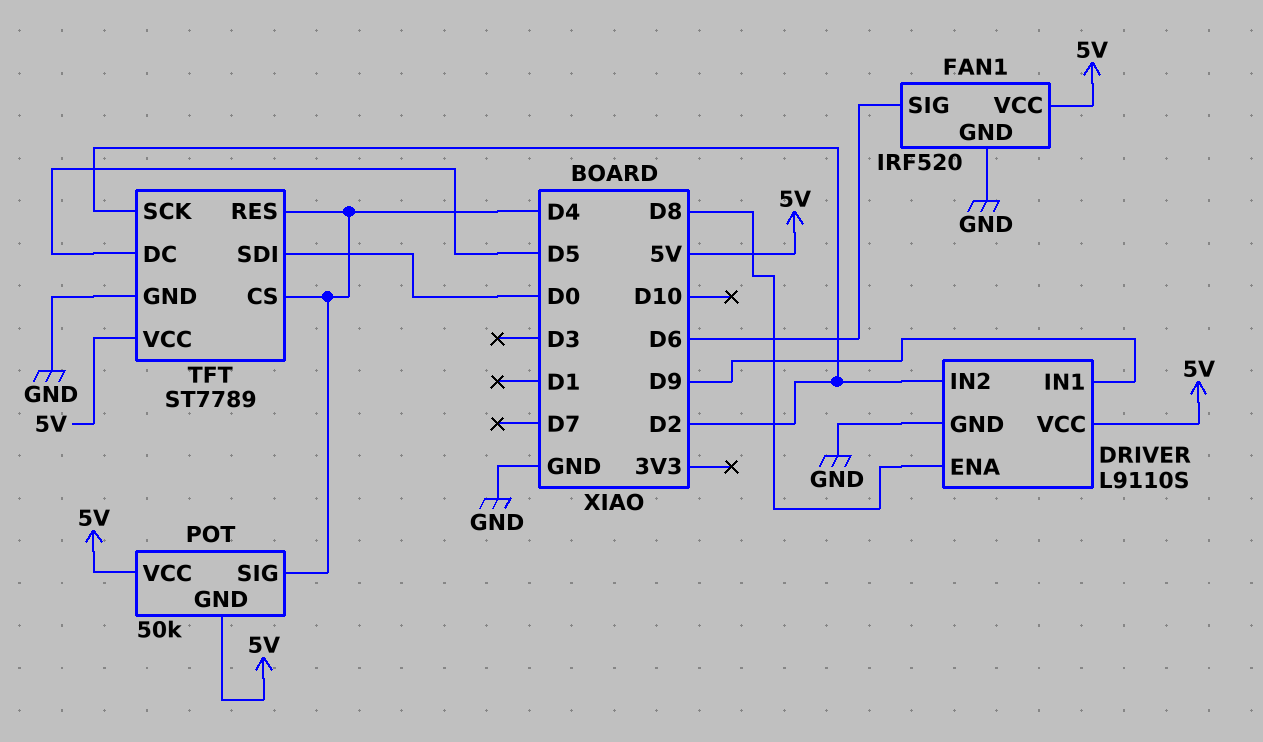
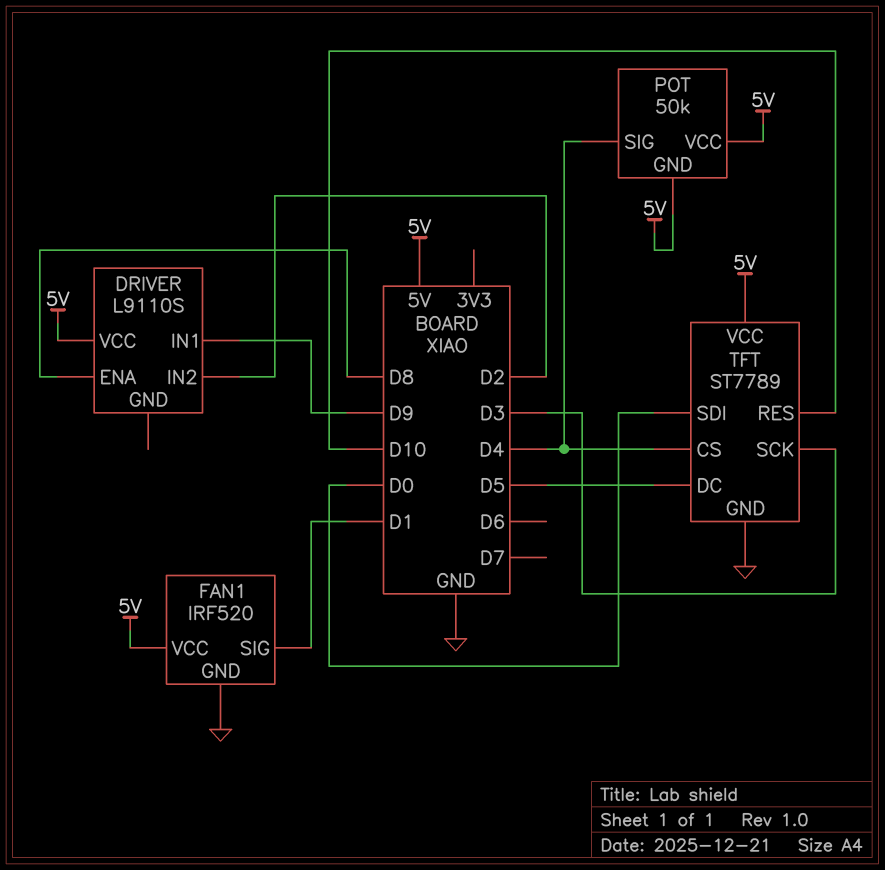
DRIVER pin GND: GND -> none
FAN1 pin SIG: D6 -> D1
TFT pin RES: D4 -> D10
TFT pin SCK: D2 -> D3

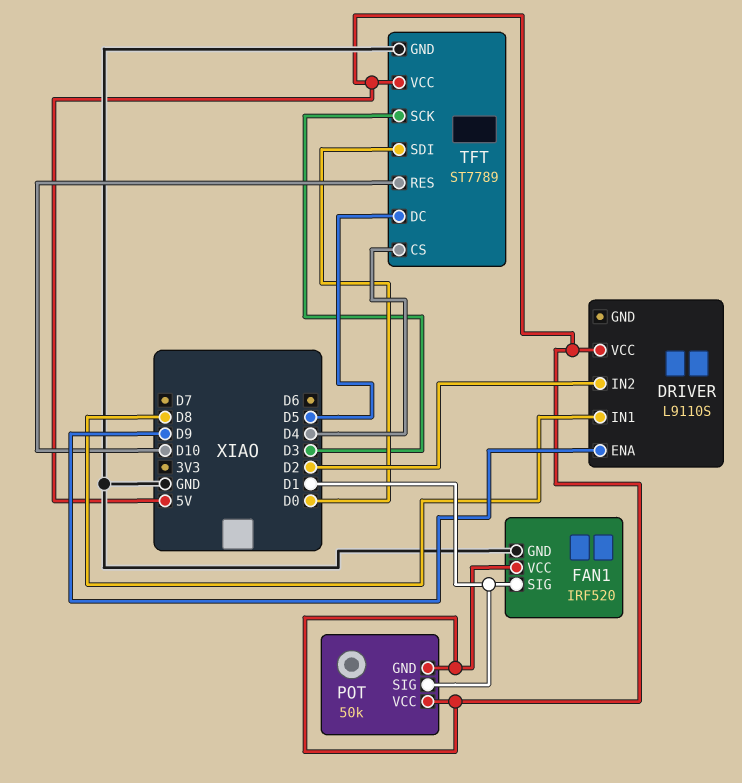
DRIVER pin ENA: D8 -> D9
DRIVER pin IN1: D9 -> D8
POT pin SIG: D4 -> D1

